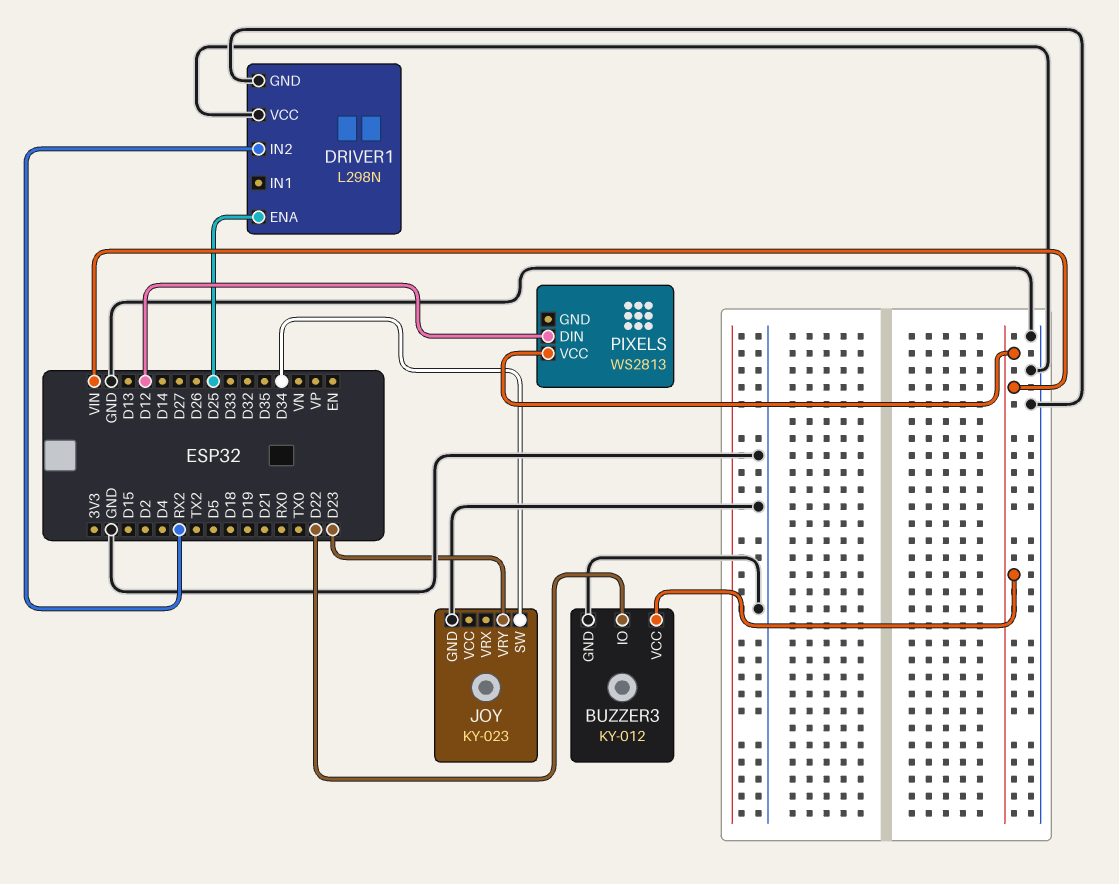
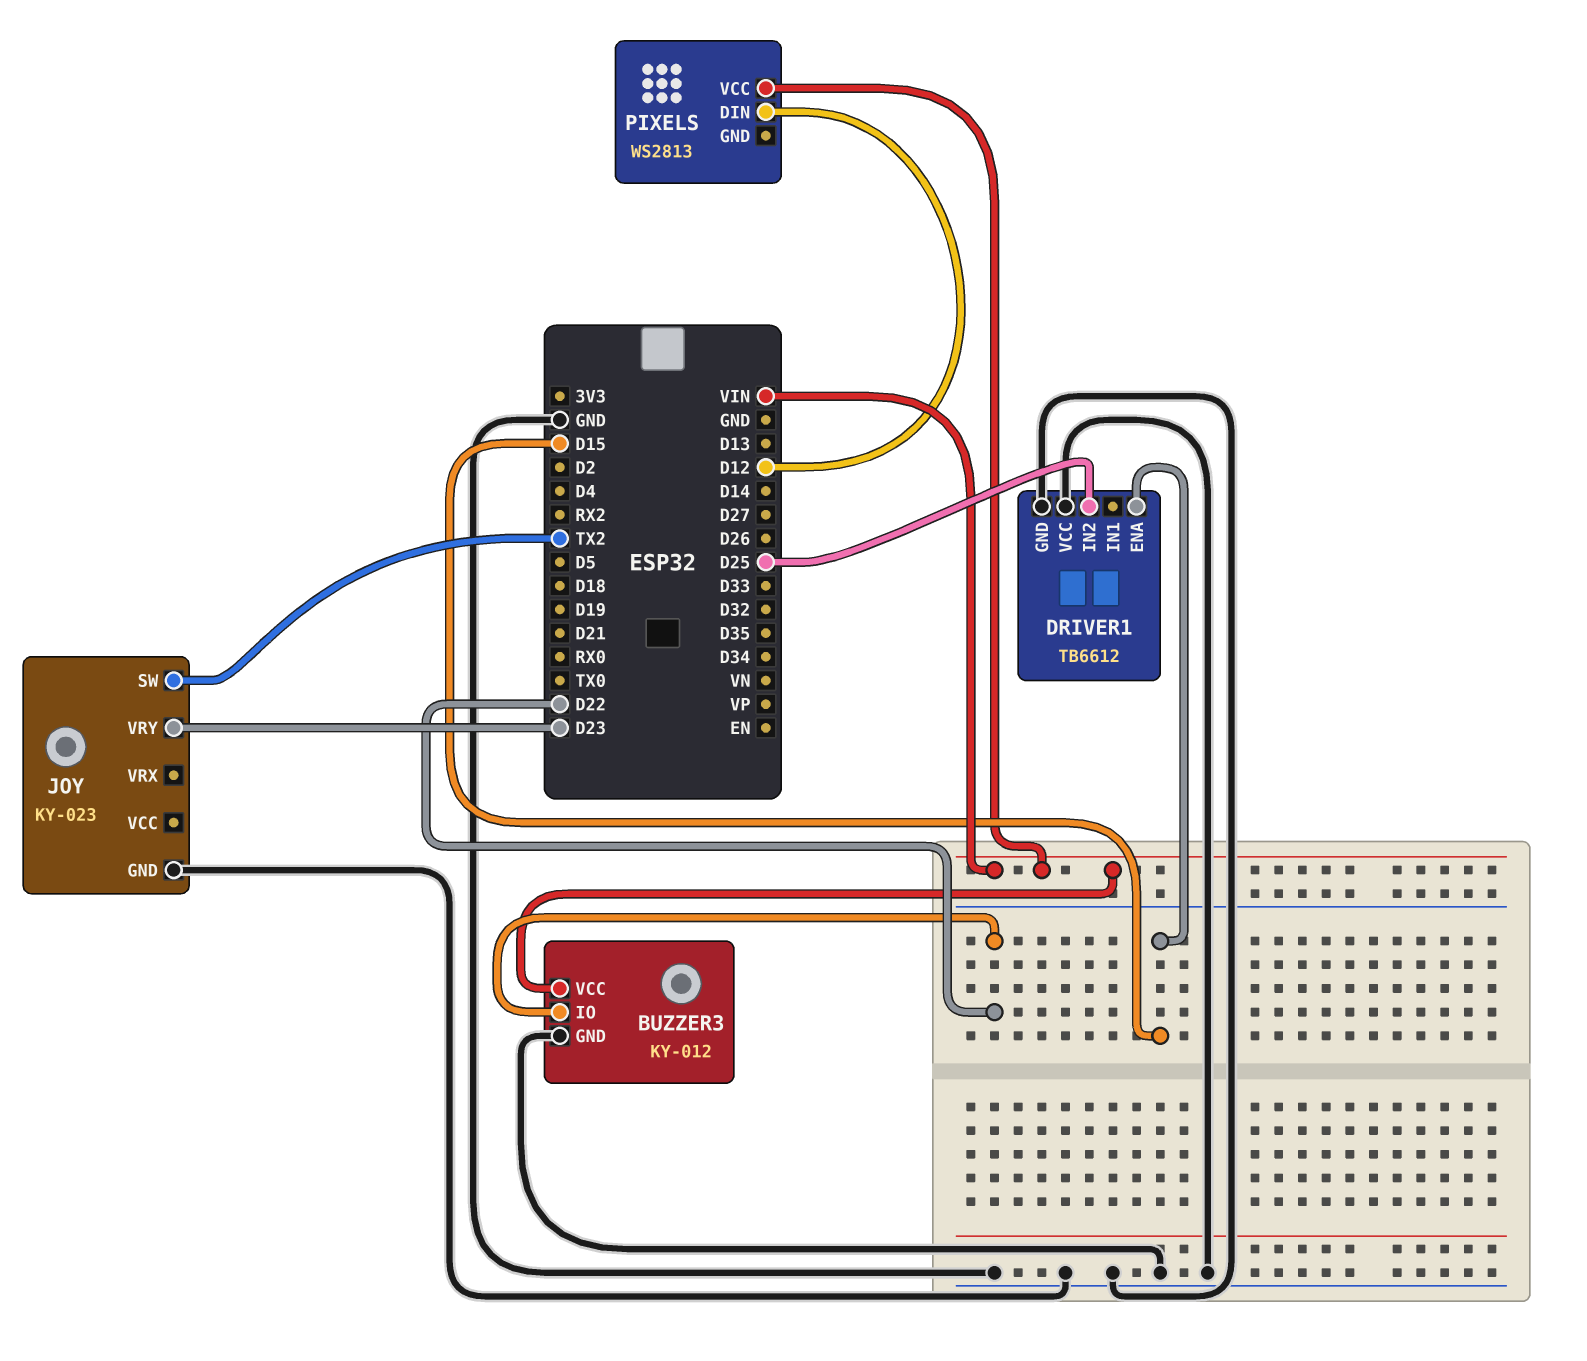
DRIVER1: L298N -> TB6612
DRIVER1 pin ENA: D25 -> D15
DRIVER1 pin IN2: RX2 -> D25
JOY pin SW: D34 -> TX2

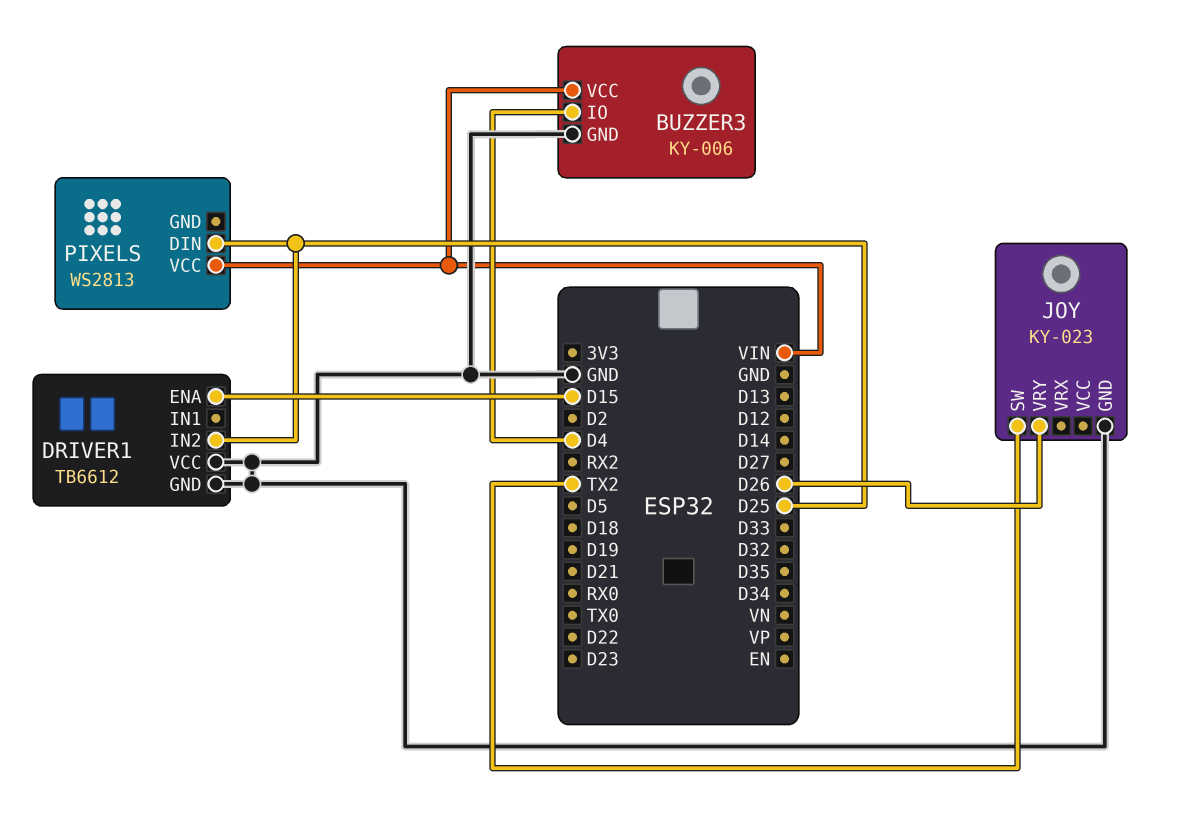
BUZZER3: KY-012 -> KY-006
BUZZER3 pin IO: D22 -> D4
JOY pin VRY: D23 -> D26
PIXELS pin DIN: D12 -> D25

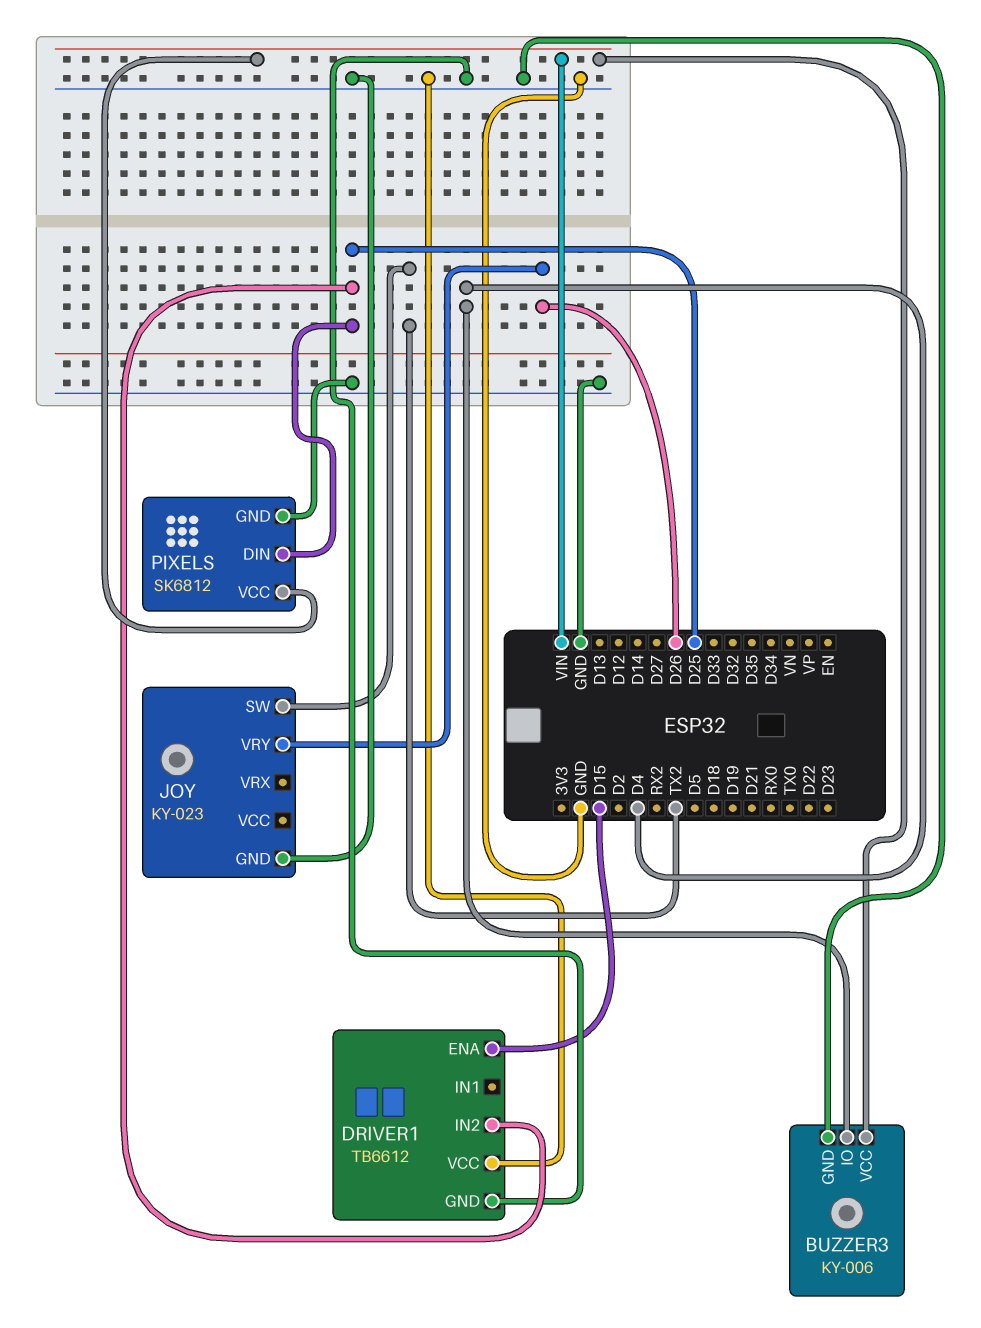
PIXELS: WS2813 -> SK6812
PIXELS pin GND: none -> GND

